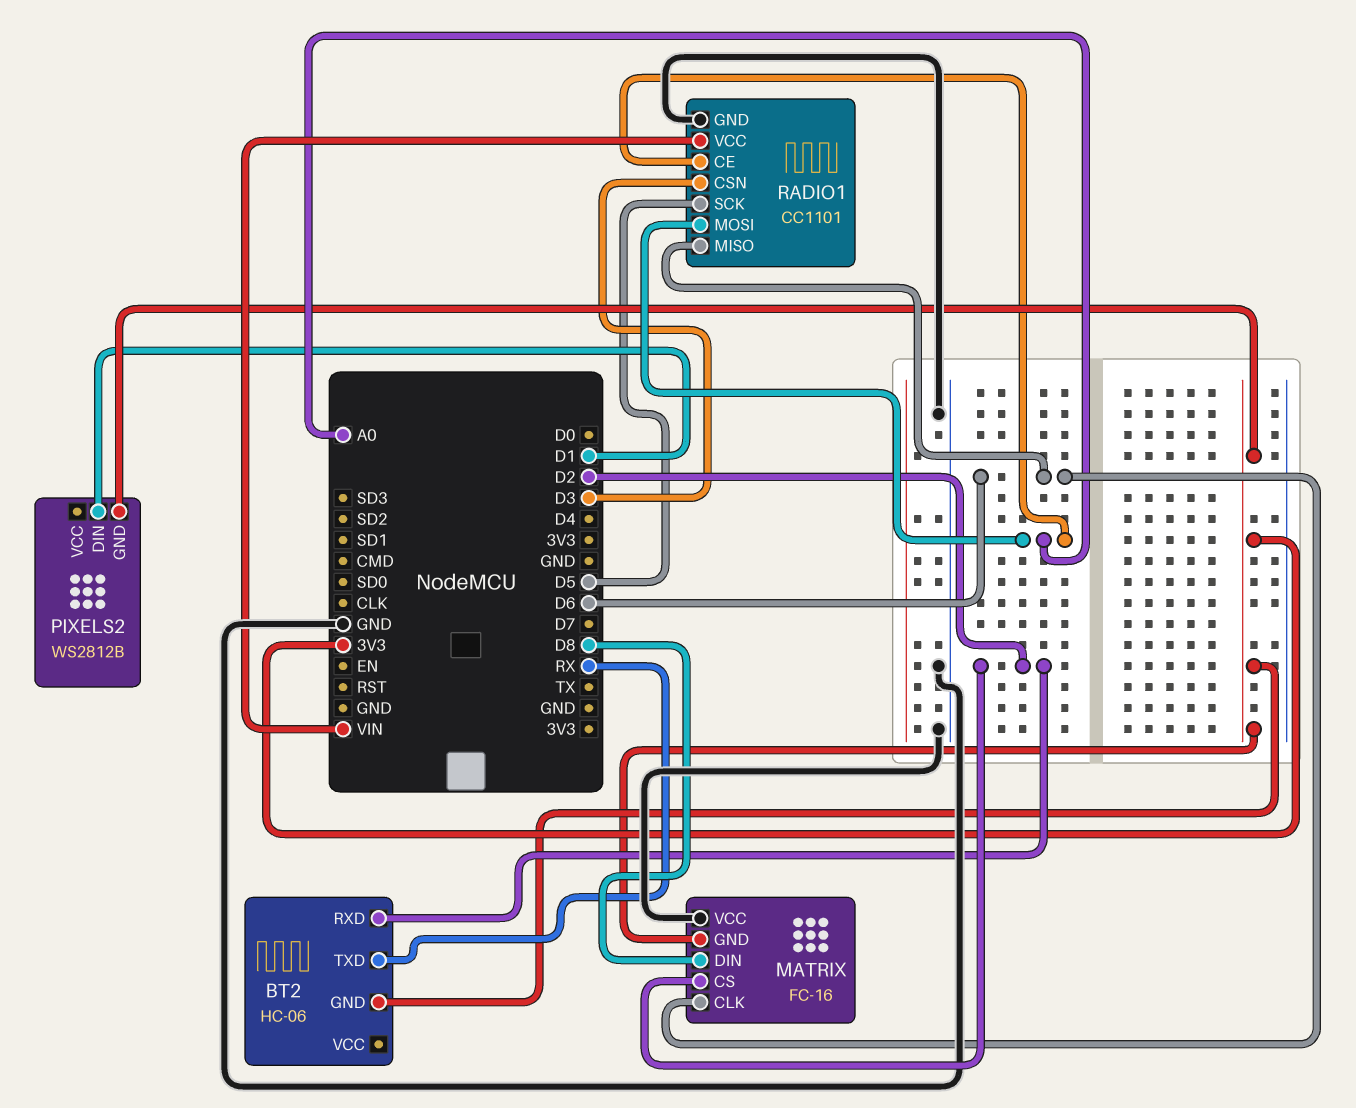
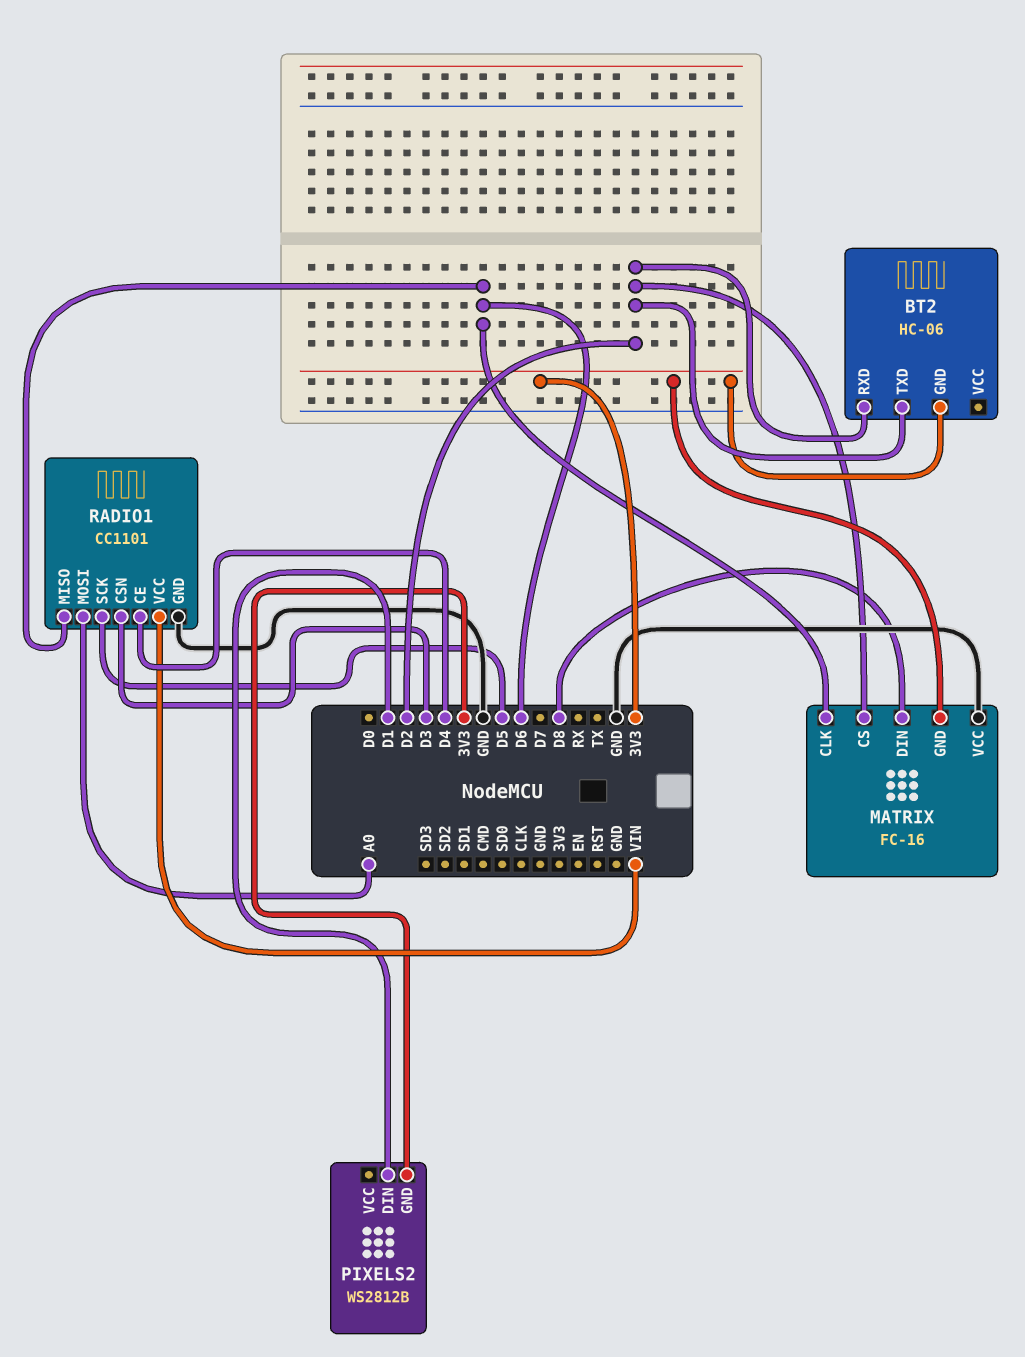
BT2 pin TXD: RX -> D2
RADIO1 pin CE: A0 -> D4

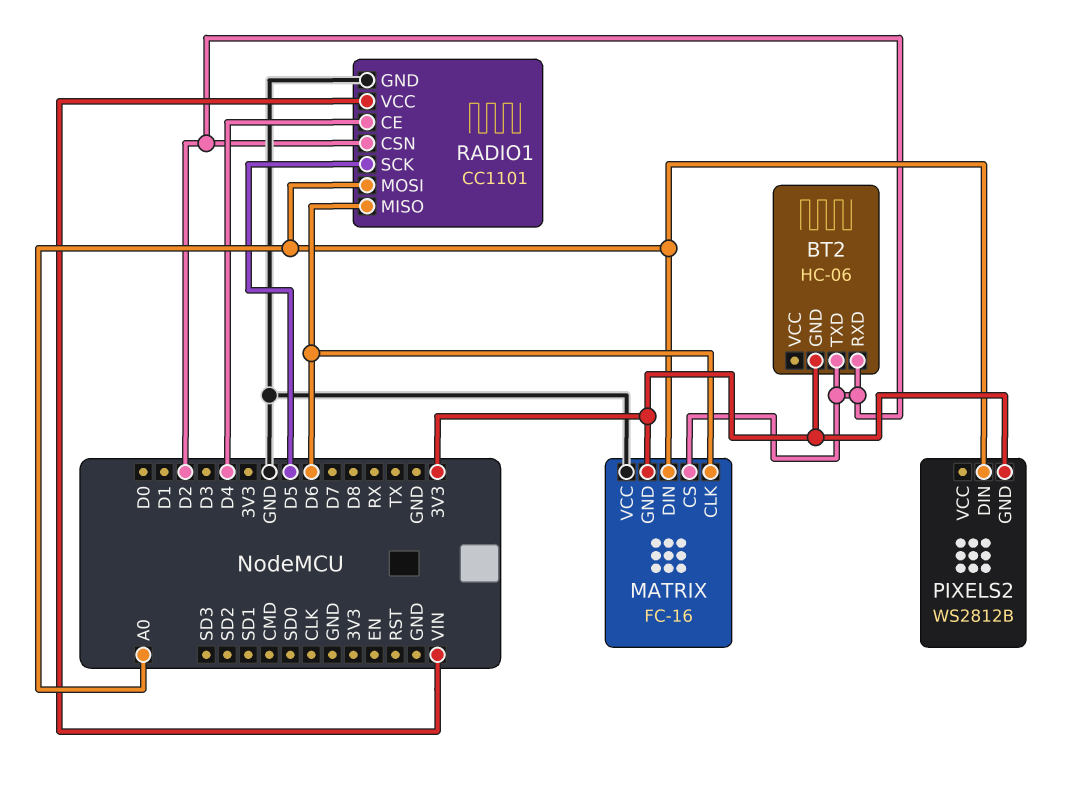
MATRIX pin DIN: D8 -> A0
PIXELS2 pin DIN: D1 -> A0
RADIO1 pin CSN: D3 -> D2

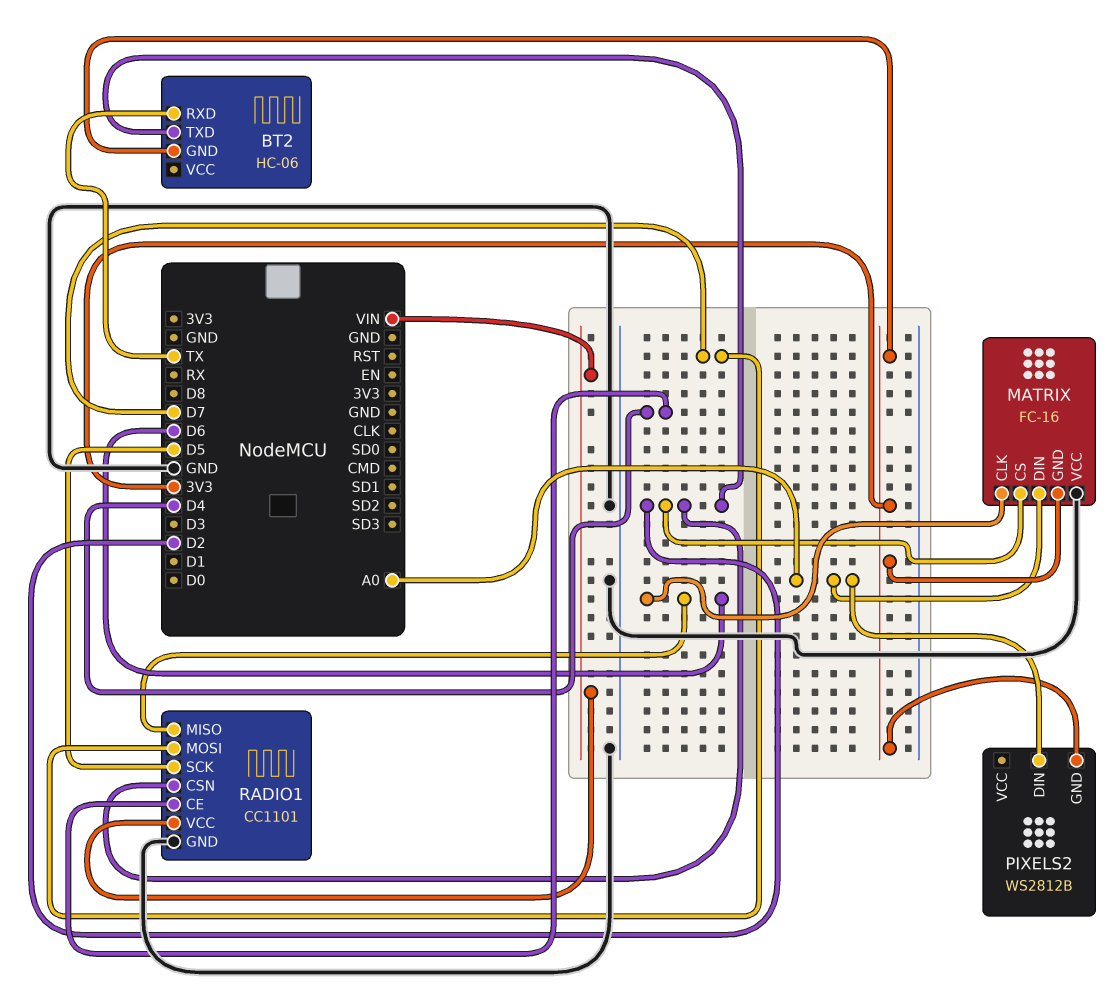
BT2 pin RXD: D2 -> TX
RADIO1 pin MOSI: A0 -> D7

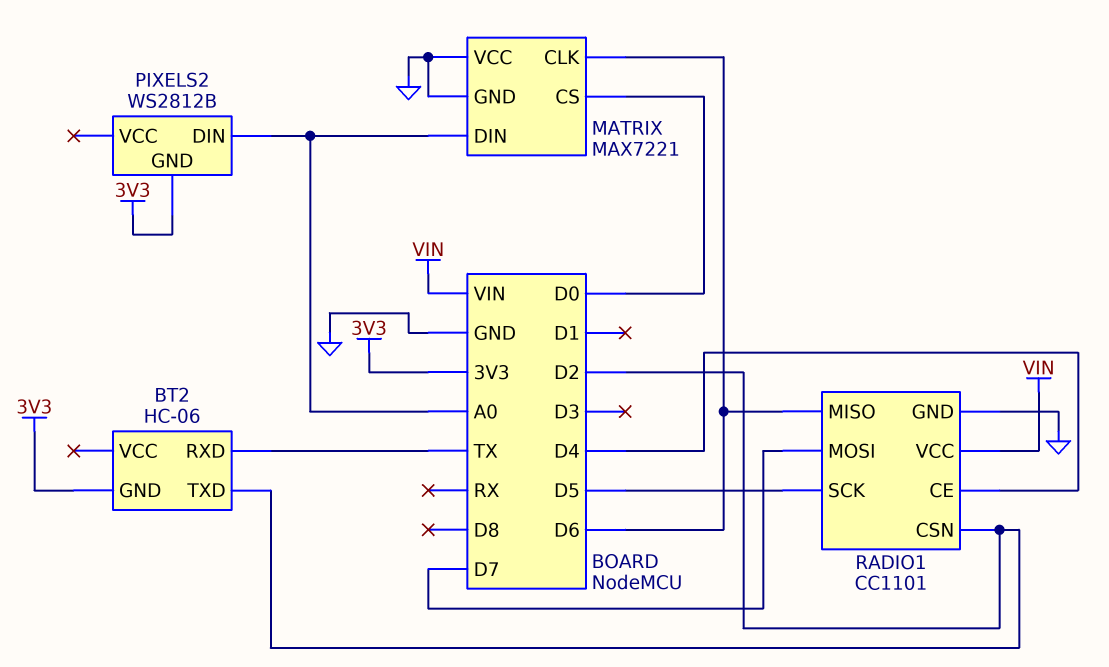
MATRIX: FC-16 -> MAX7221
MATRIX pin CS: D2 -> D0
MATRIX pin GND: 3V3 -> GND

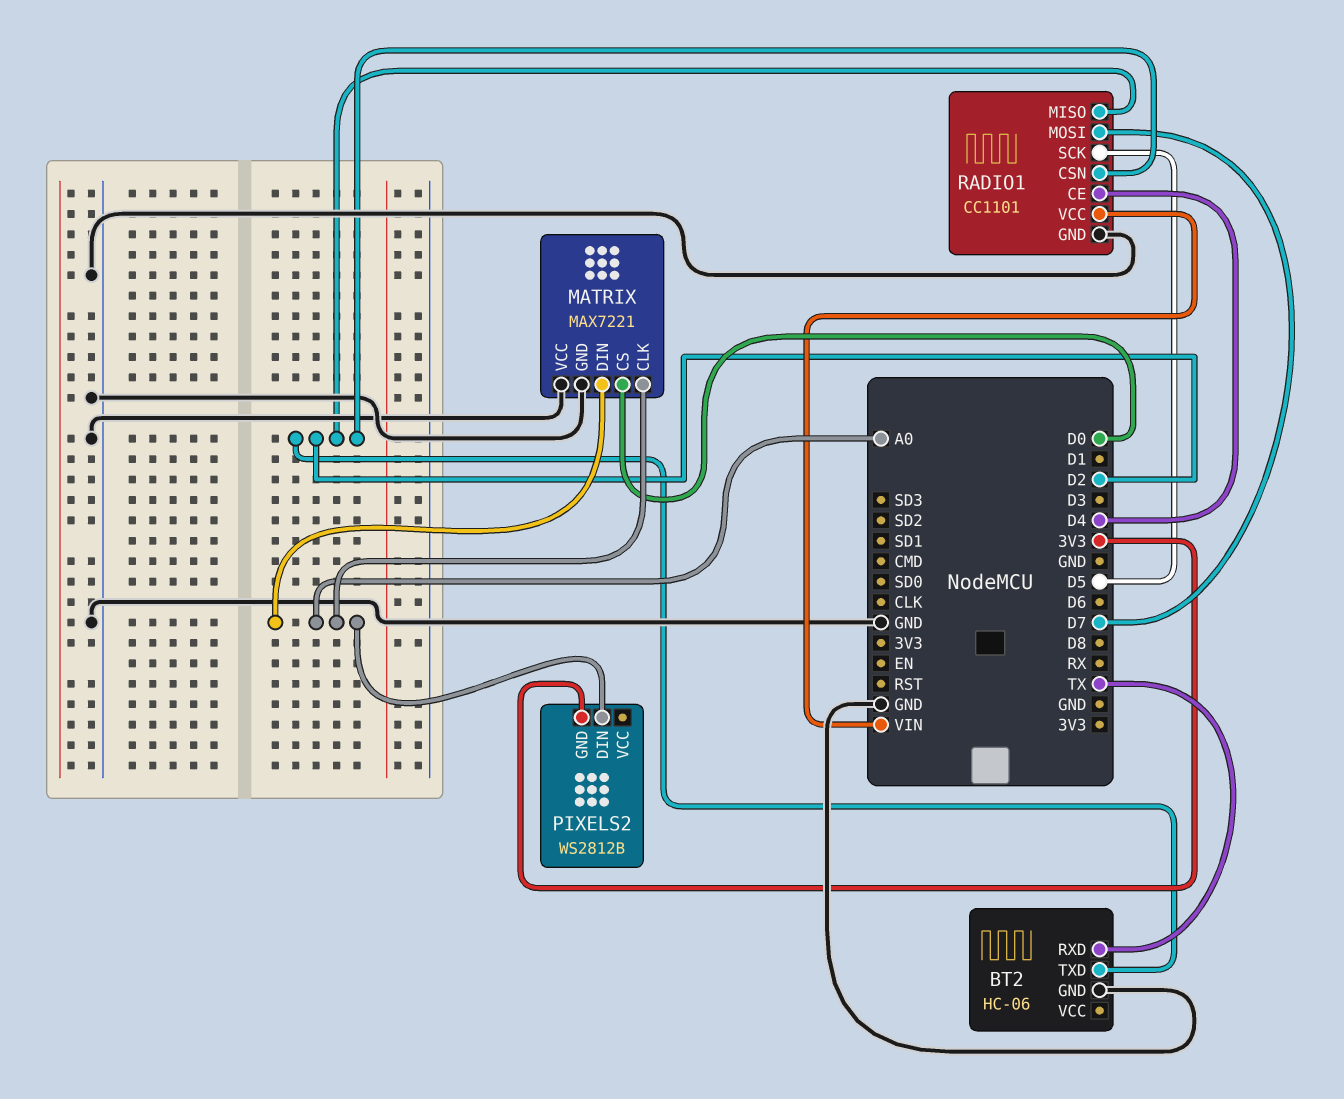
BT2 pin GND: 3V3 -> GND
MATRIX pin CLK: D6 -> A0
RADIO1 pin MISO: D6 -> D2

